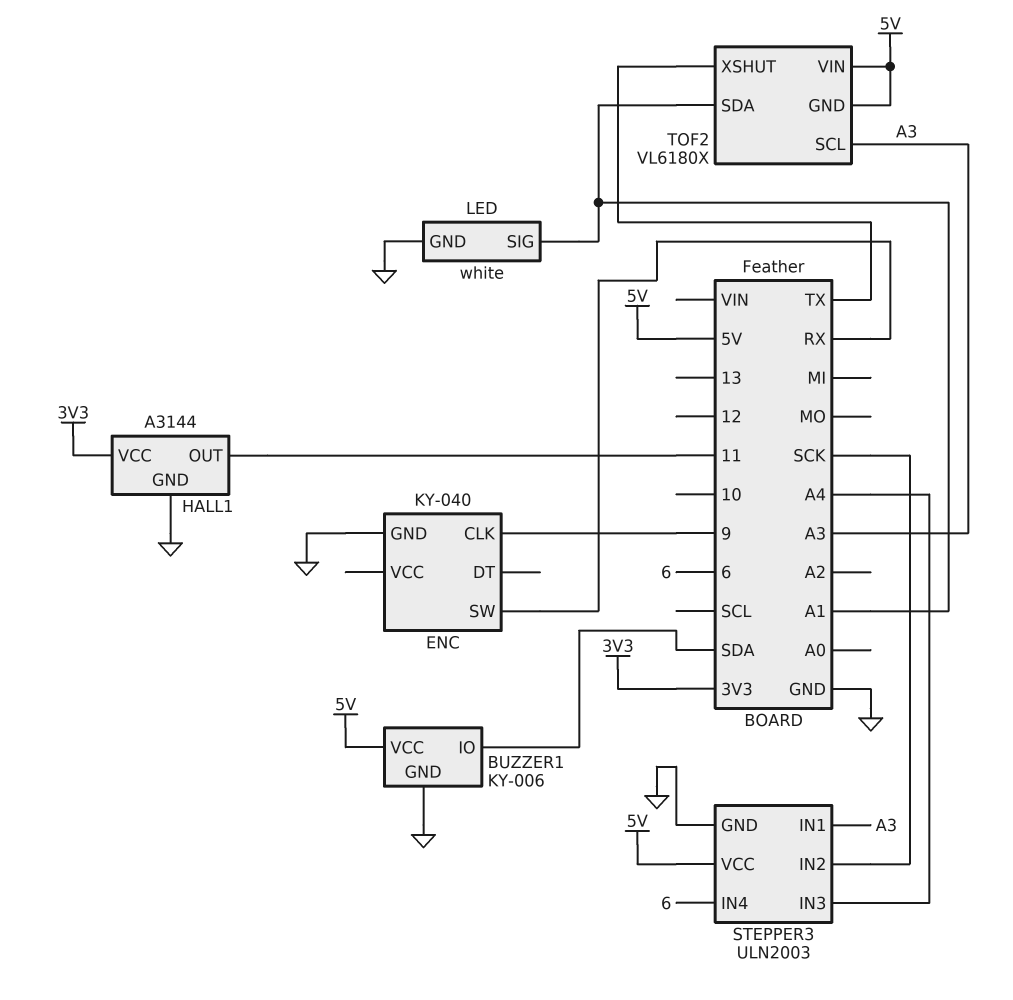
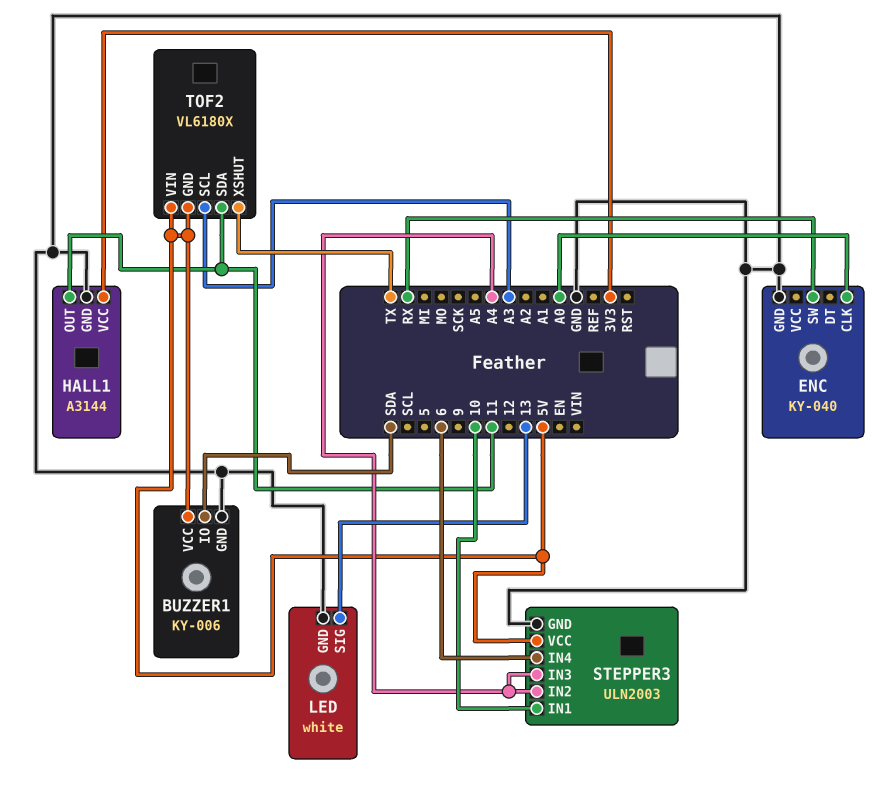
ENC pin CLK: 9 -> A0
LED pin SIG: A1 -> 13
STEPPER3 pin IN1: A3 -> 10
STEPPER3 pin IN2: SCK -> A4
TOF2 pin SDA: A1 -> 11

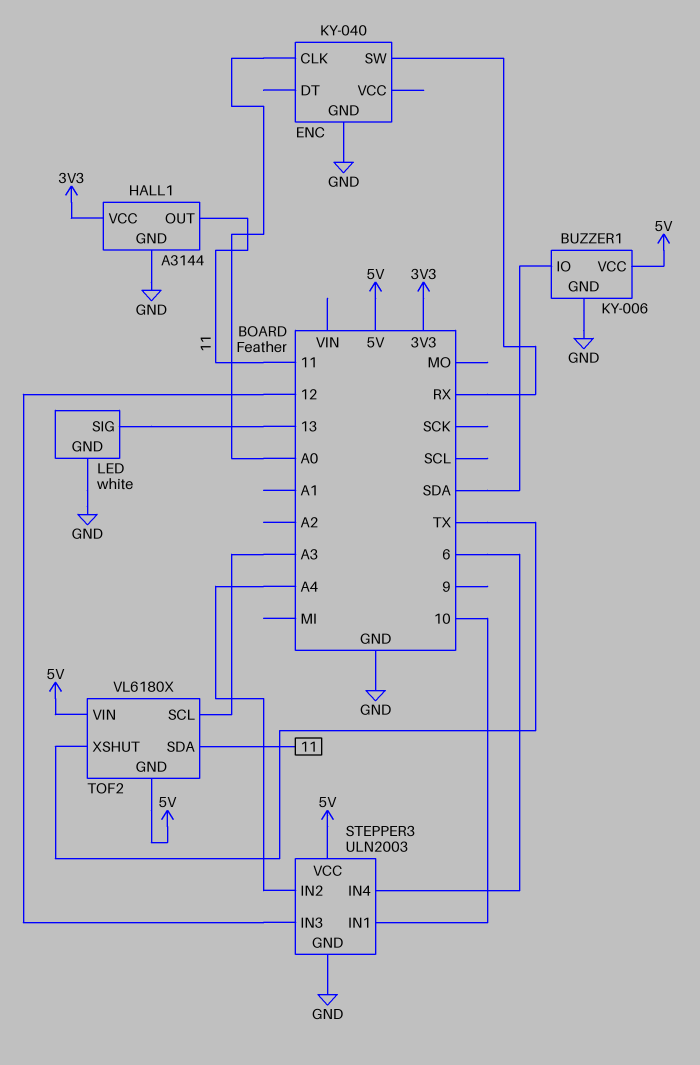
STEPPER3 pin IN3: A4 -> 12

